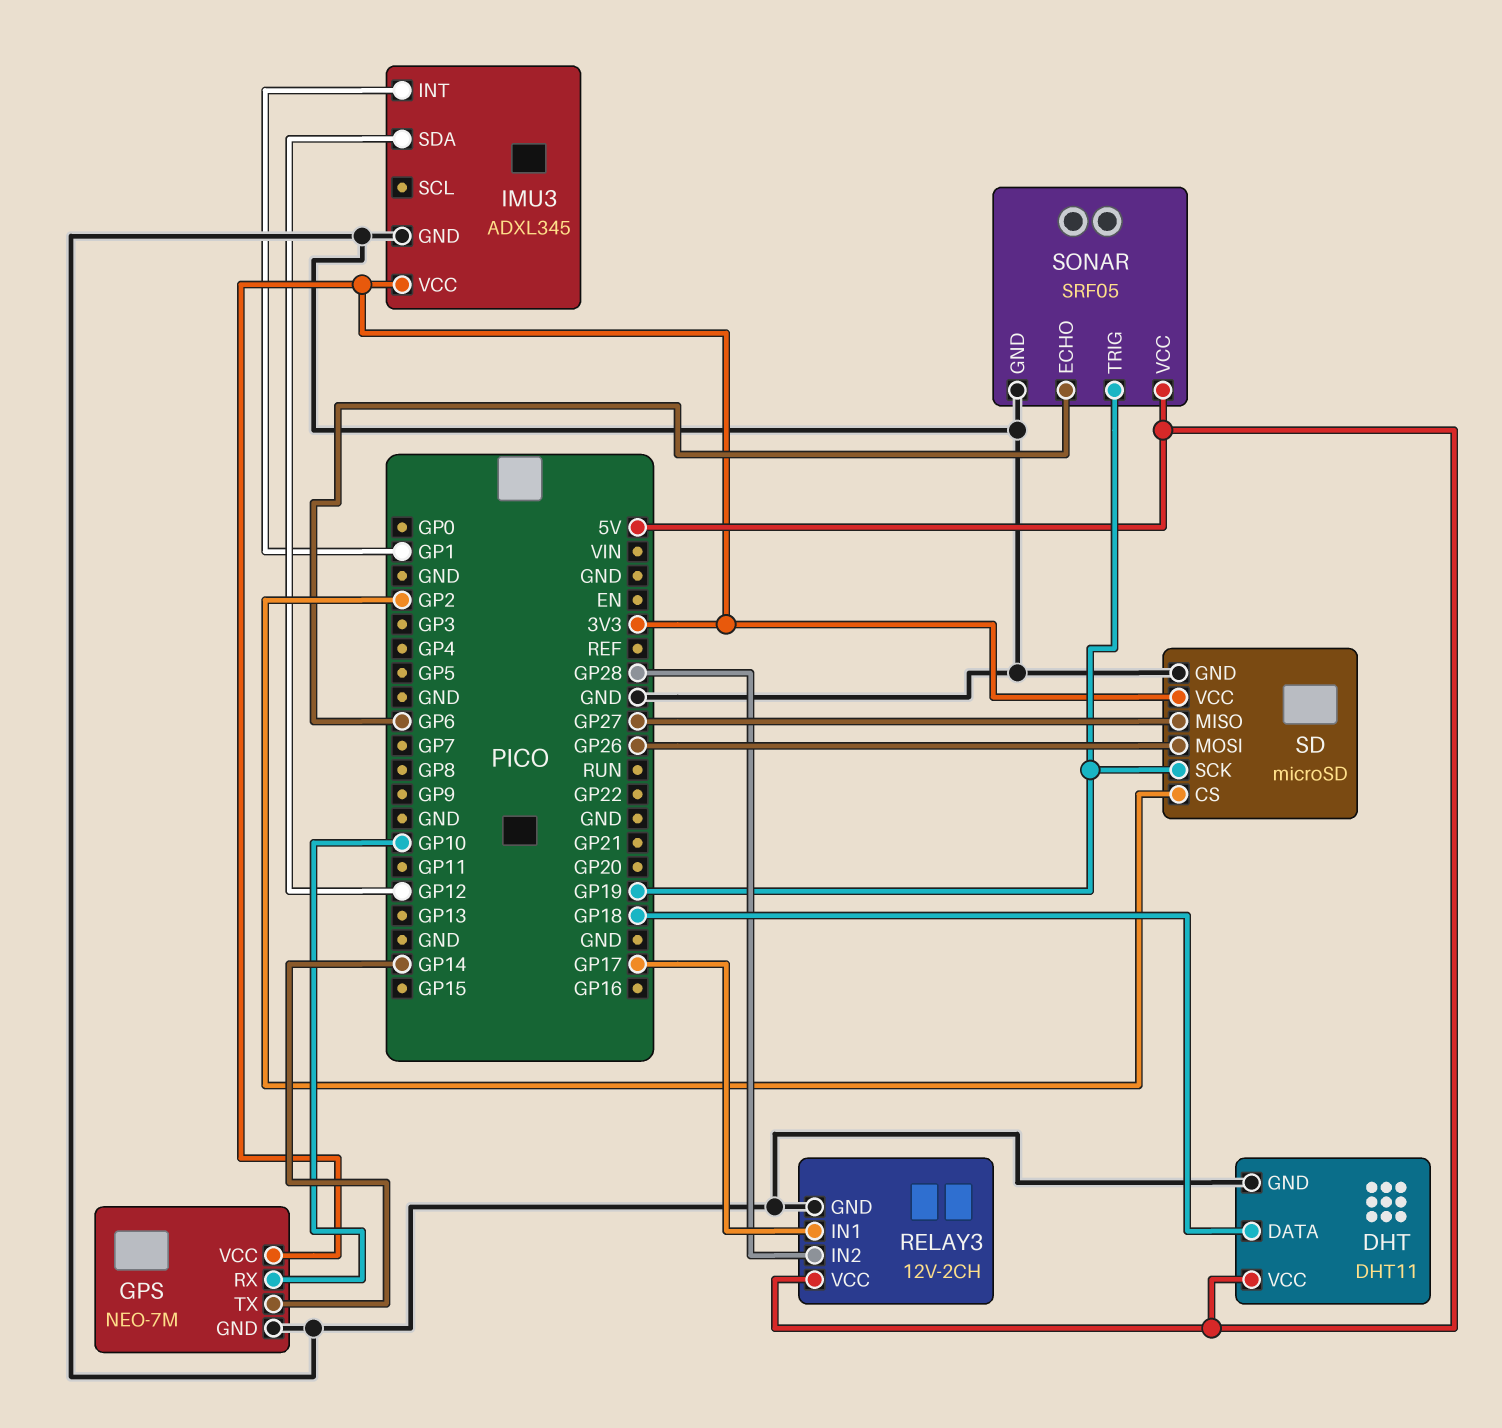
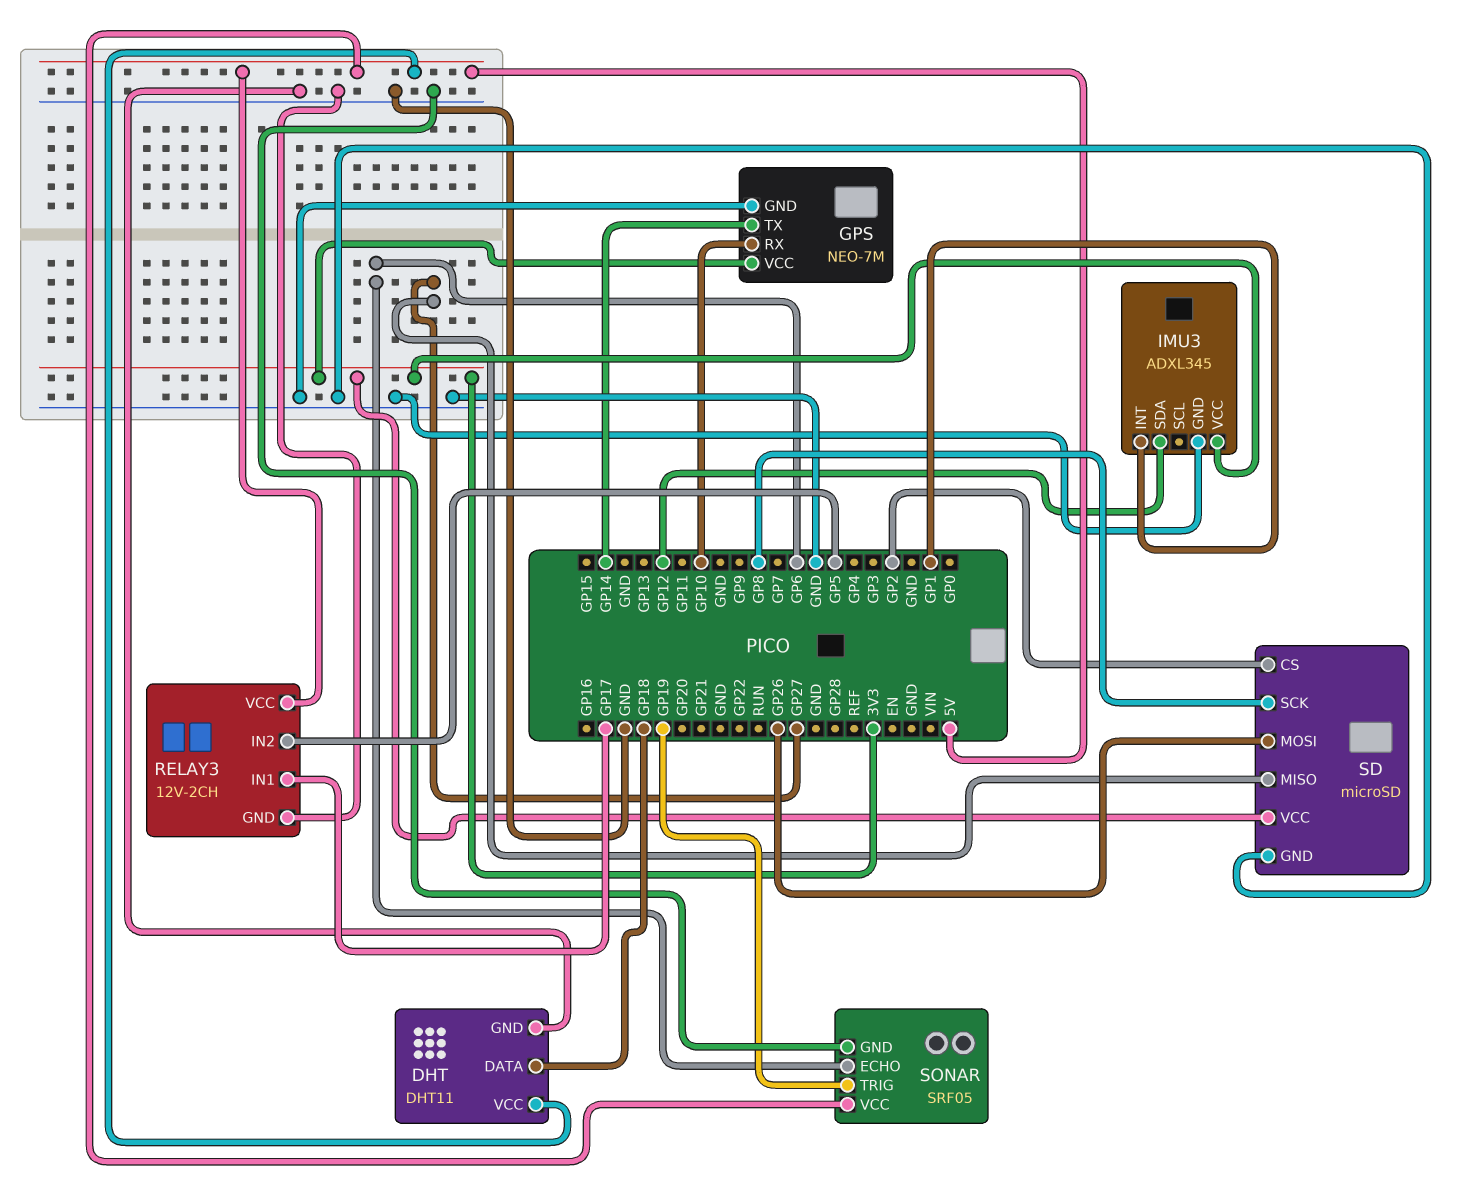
RELAY3 pin IN2: GP28 -> GP5
SD pin SCK: GP19 -> GP8

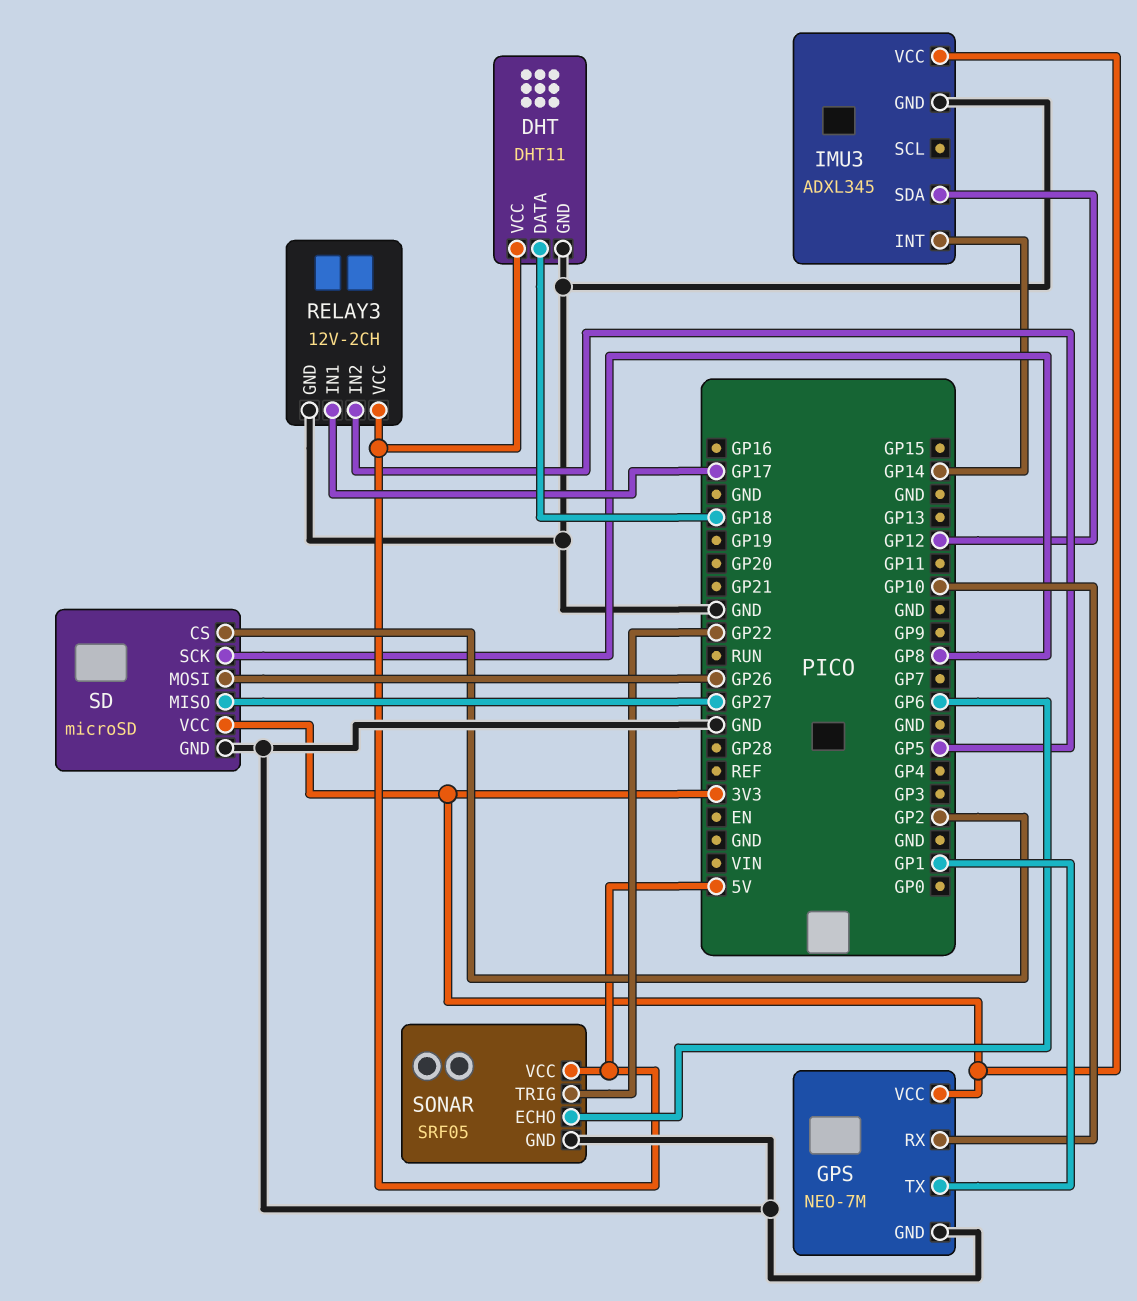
GPS pin TX: GP14 -> GP1
IMU3 pin INT: GP1 -> GP14
SONAR pin TRIG: GP19 -> GP22

